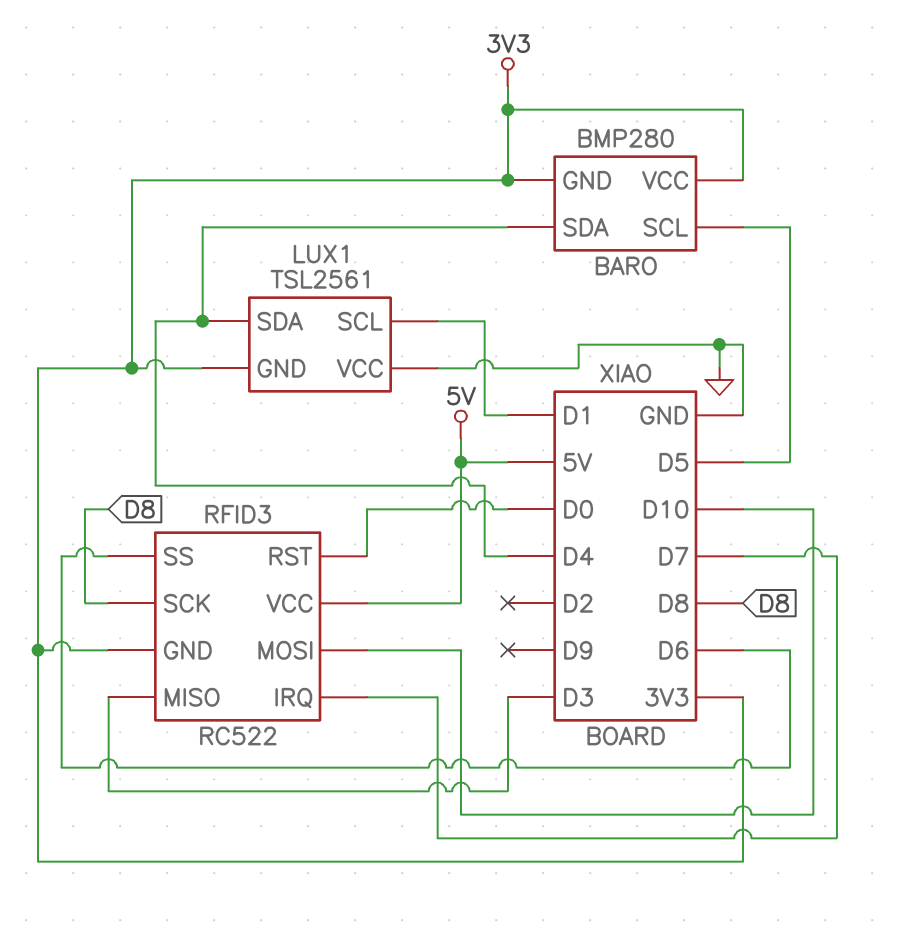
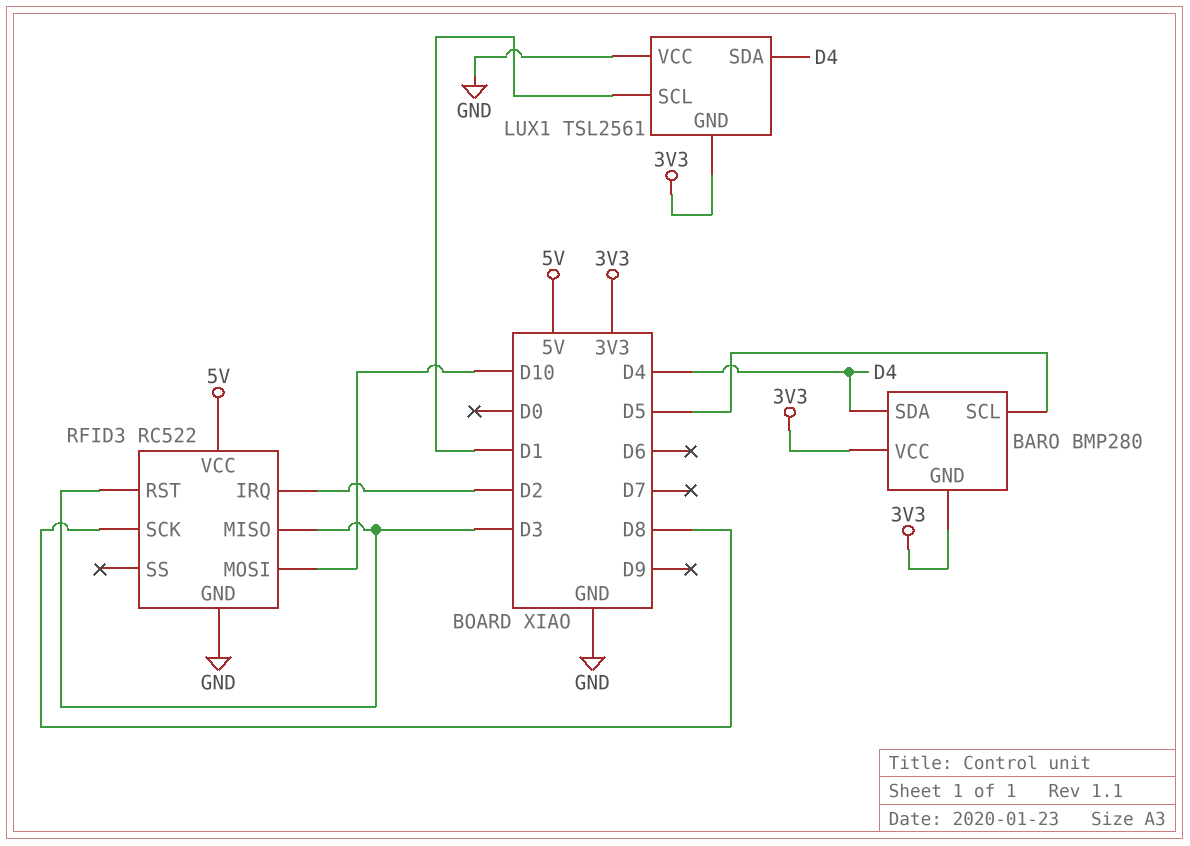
RFID3 pin GND: 3V3 -> GND
RFID3 pin IRQ: D7 -> D2
RFID3 pin RST: D0 -> D3
RFID3 pin SS: D6 -> none

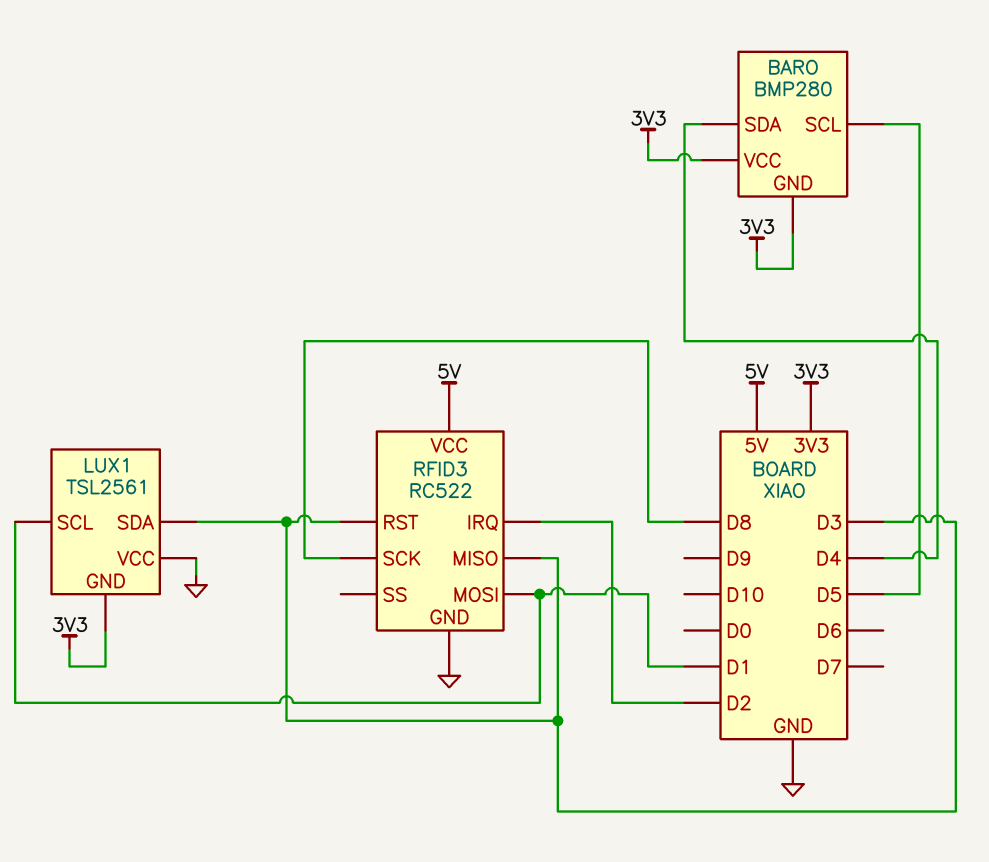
LUX1 pin SDA: D4 -> D3
RFID3 pin MOSI: D10 -> D1

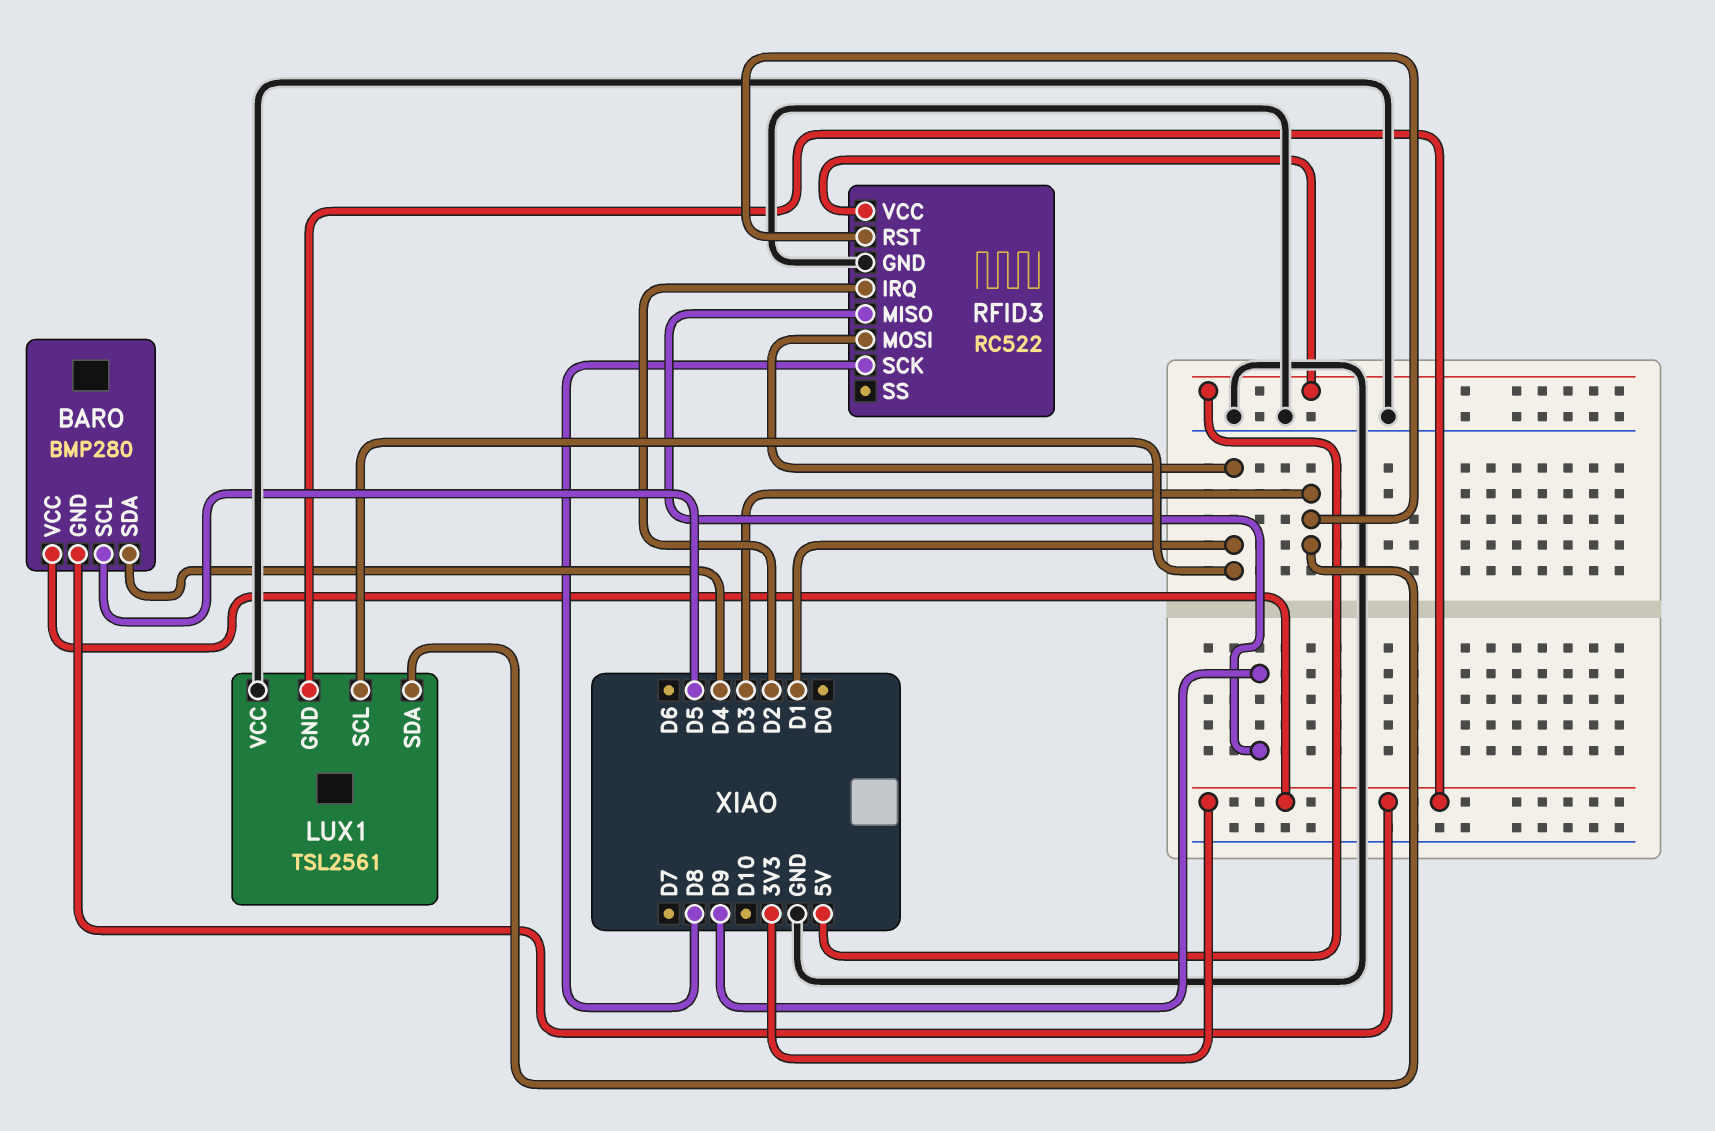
RFID3 pin MISO: D3 -> D9

